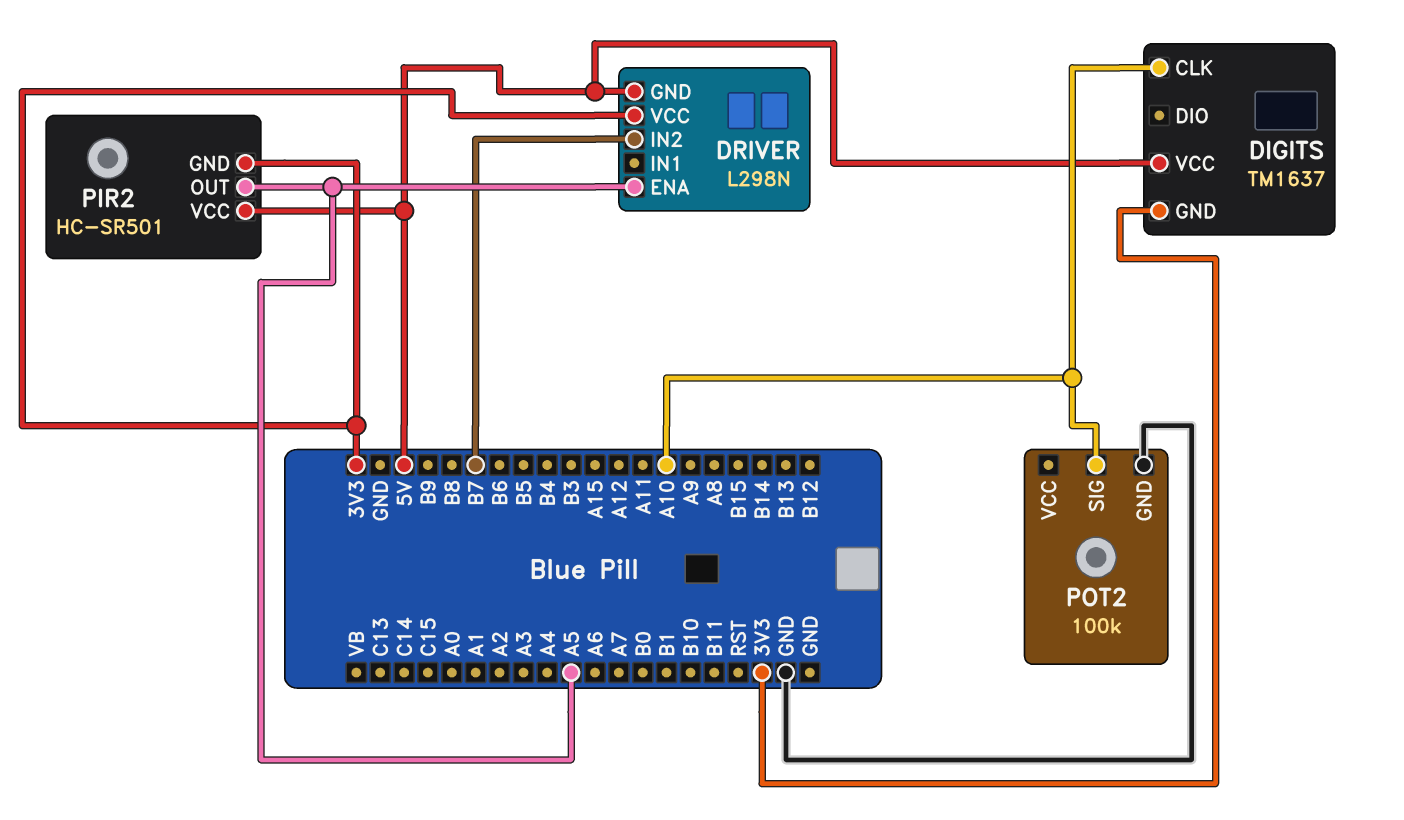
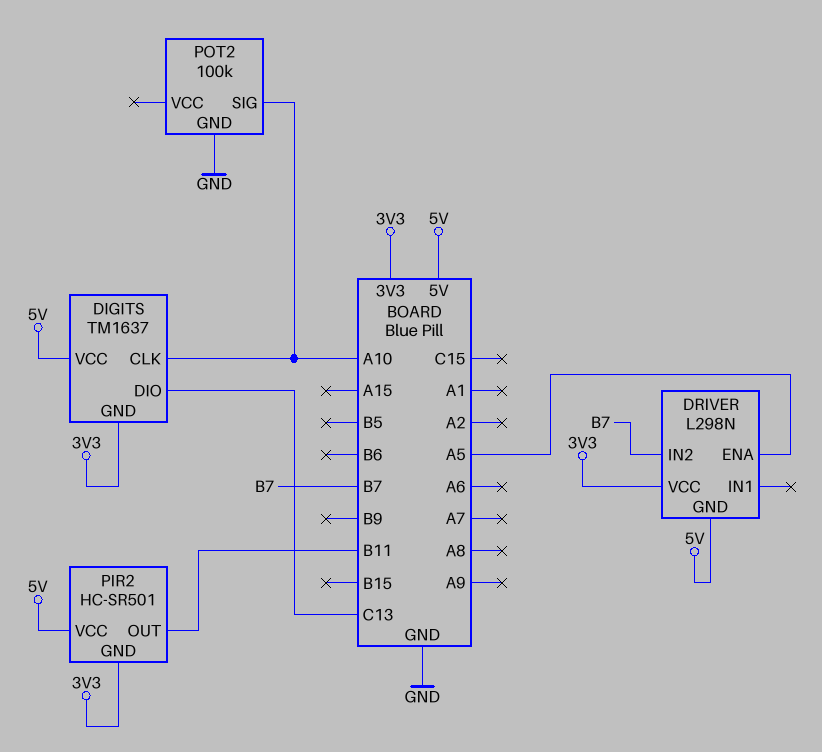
DIGITS pin DIO: none -> C13
PIR2 pin OUT: A5 -> B11

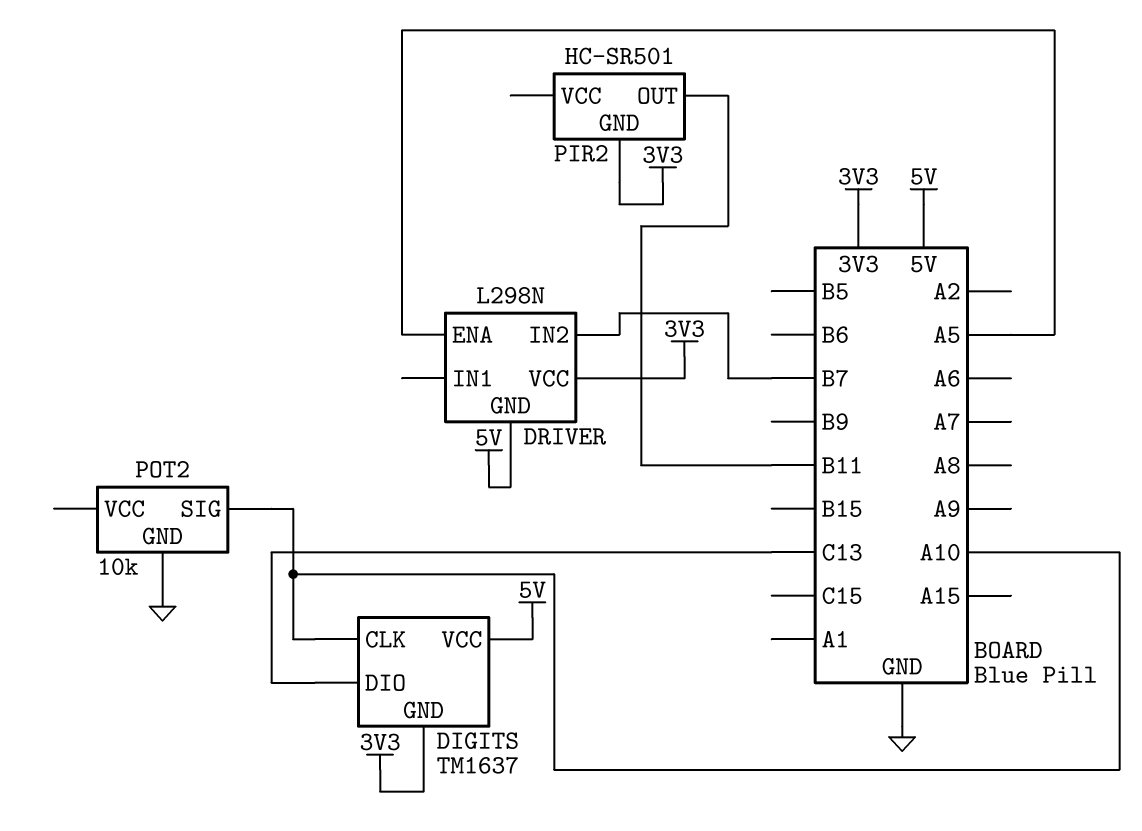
PIR2 pin VCC: 5V -> none
POT2: 100k -> 10k

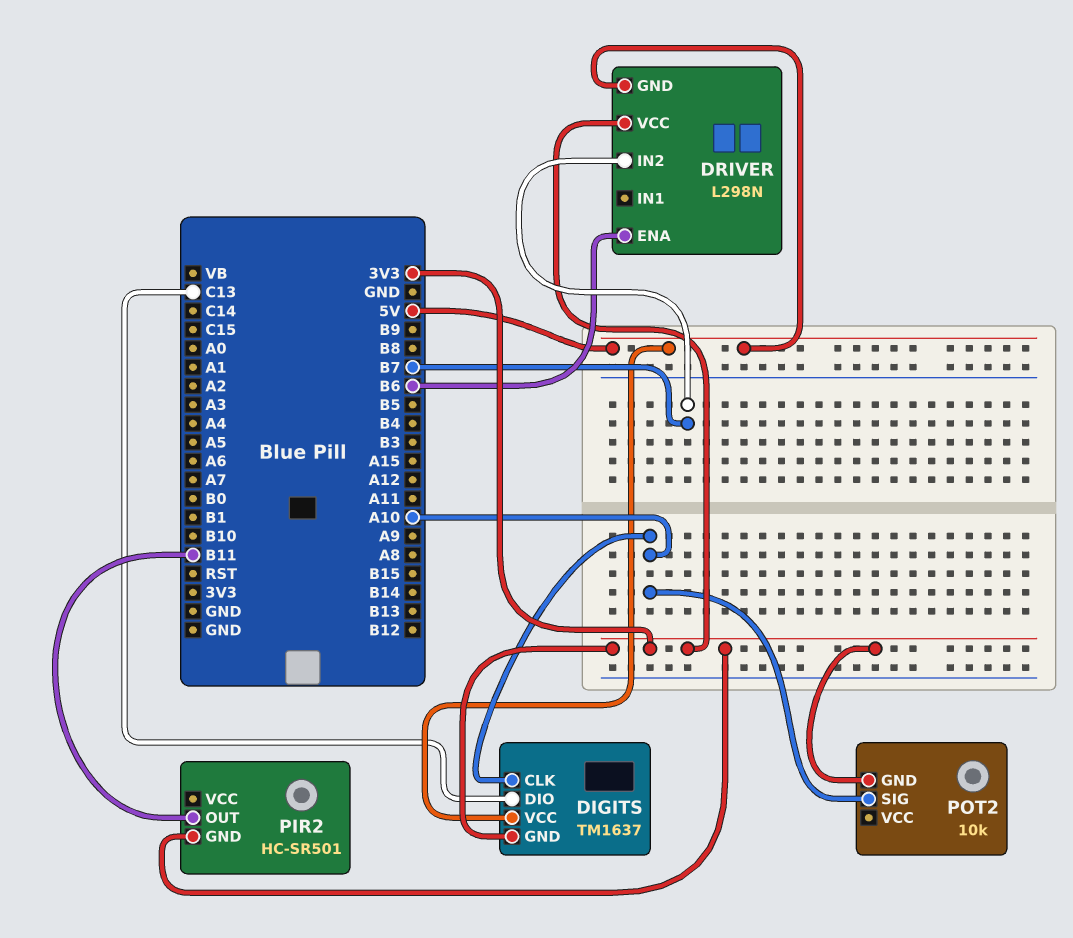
DRIVER pin ENA: A5 -> B6
POT2 pin GND: GND -> 3V3

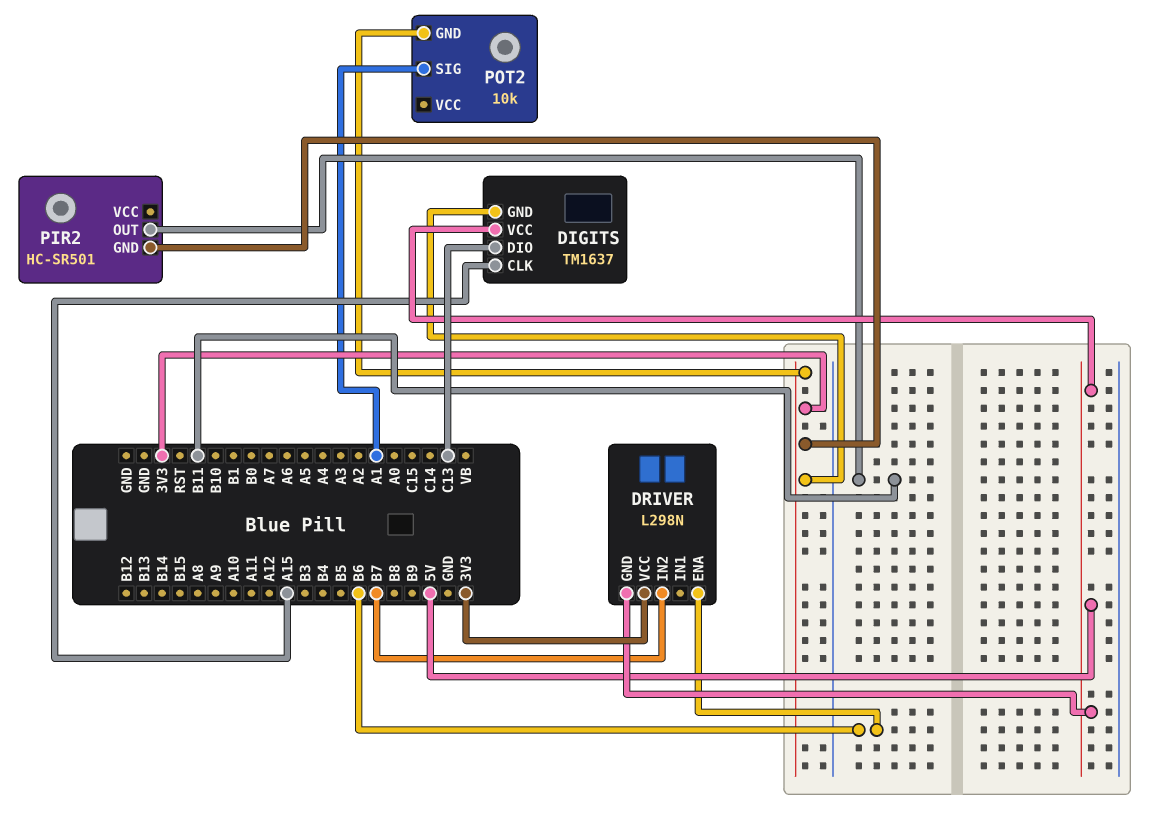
DIGITS pin CLK: A10 -> A15
POT2 pin SIG: A10 -> A1

